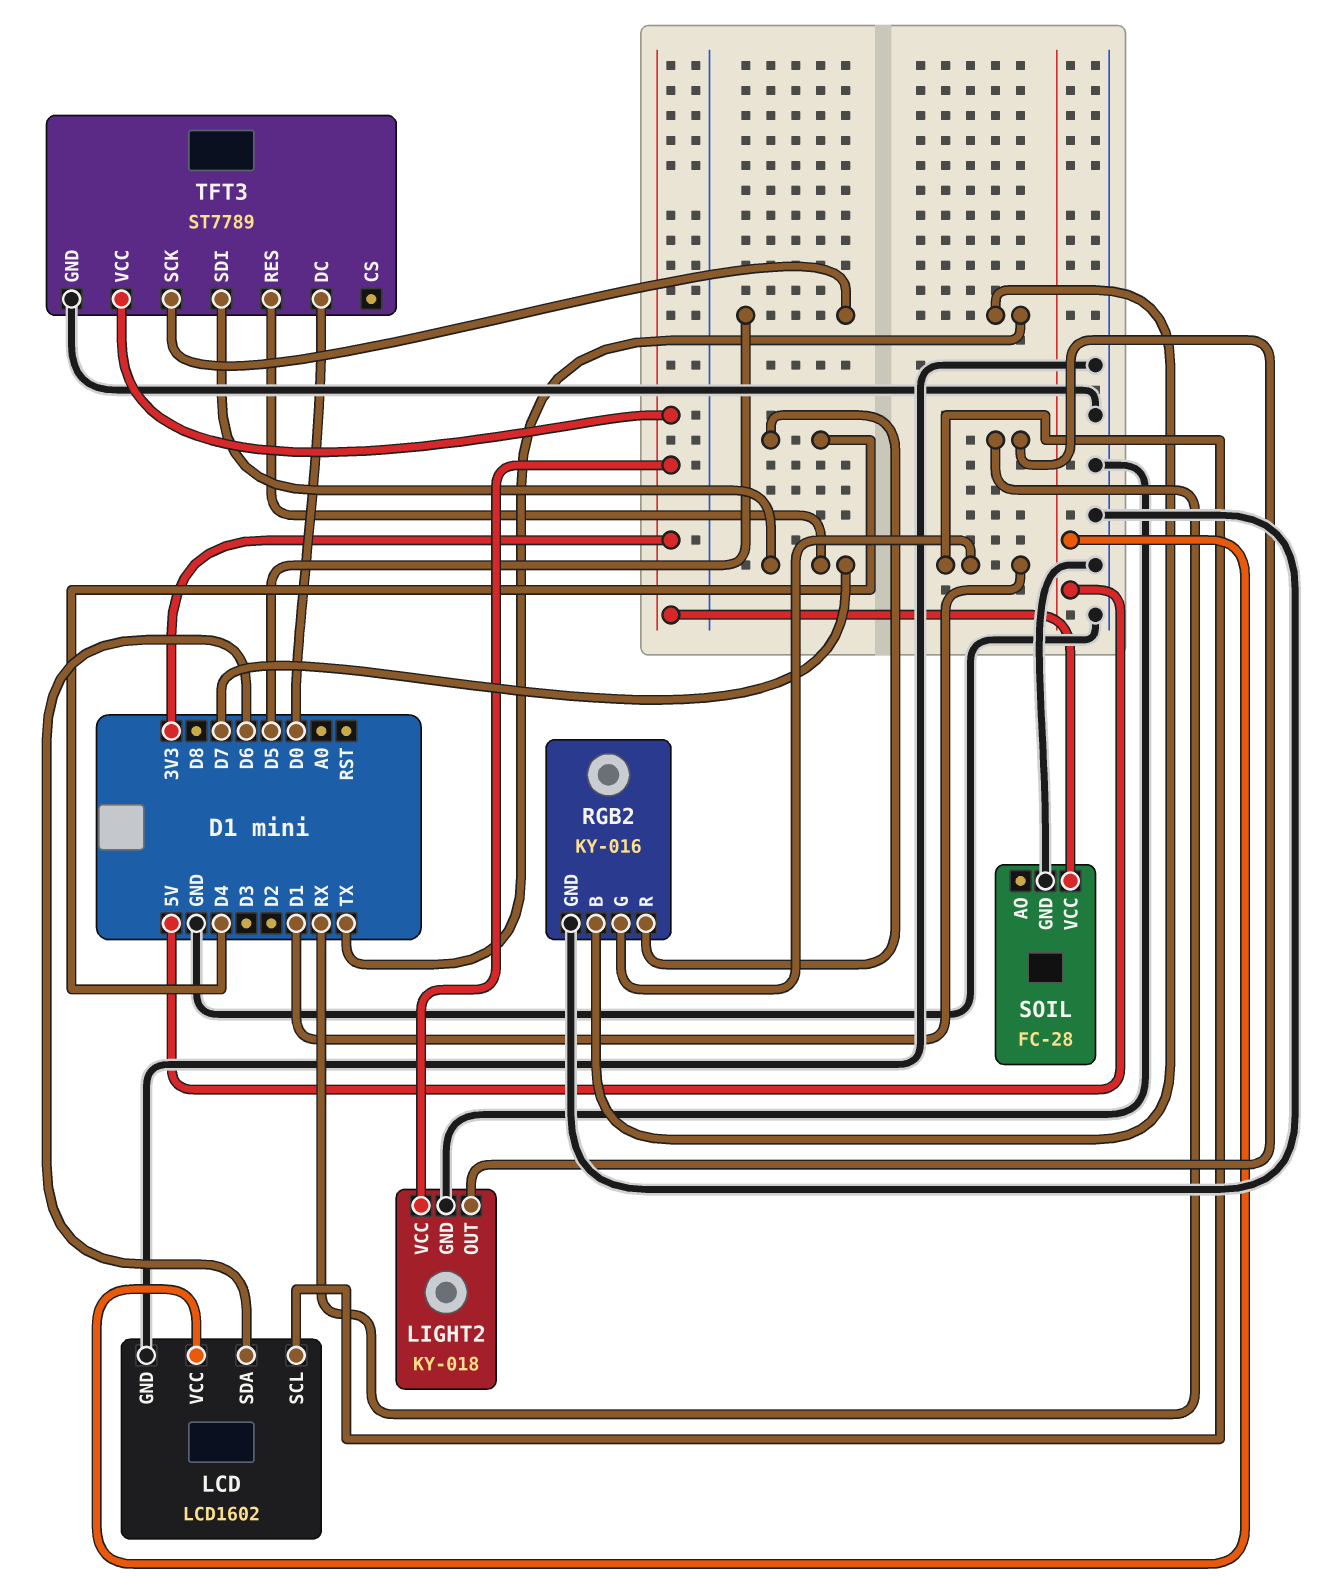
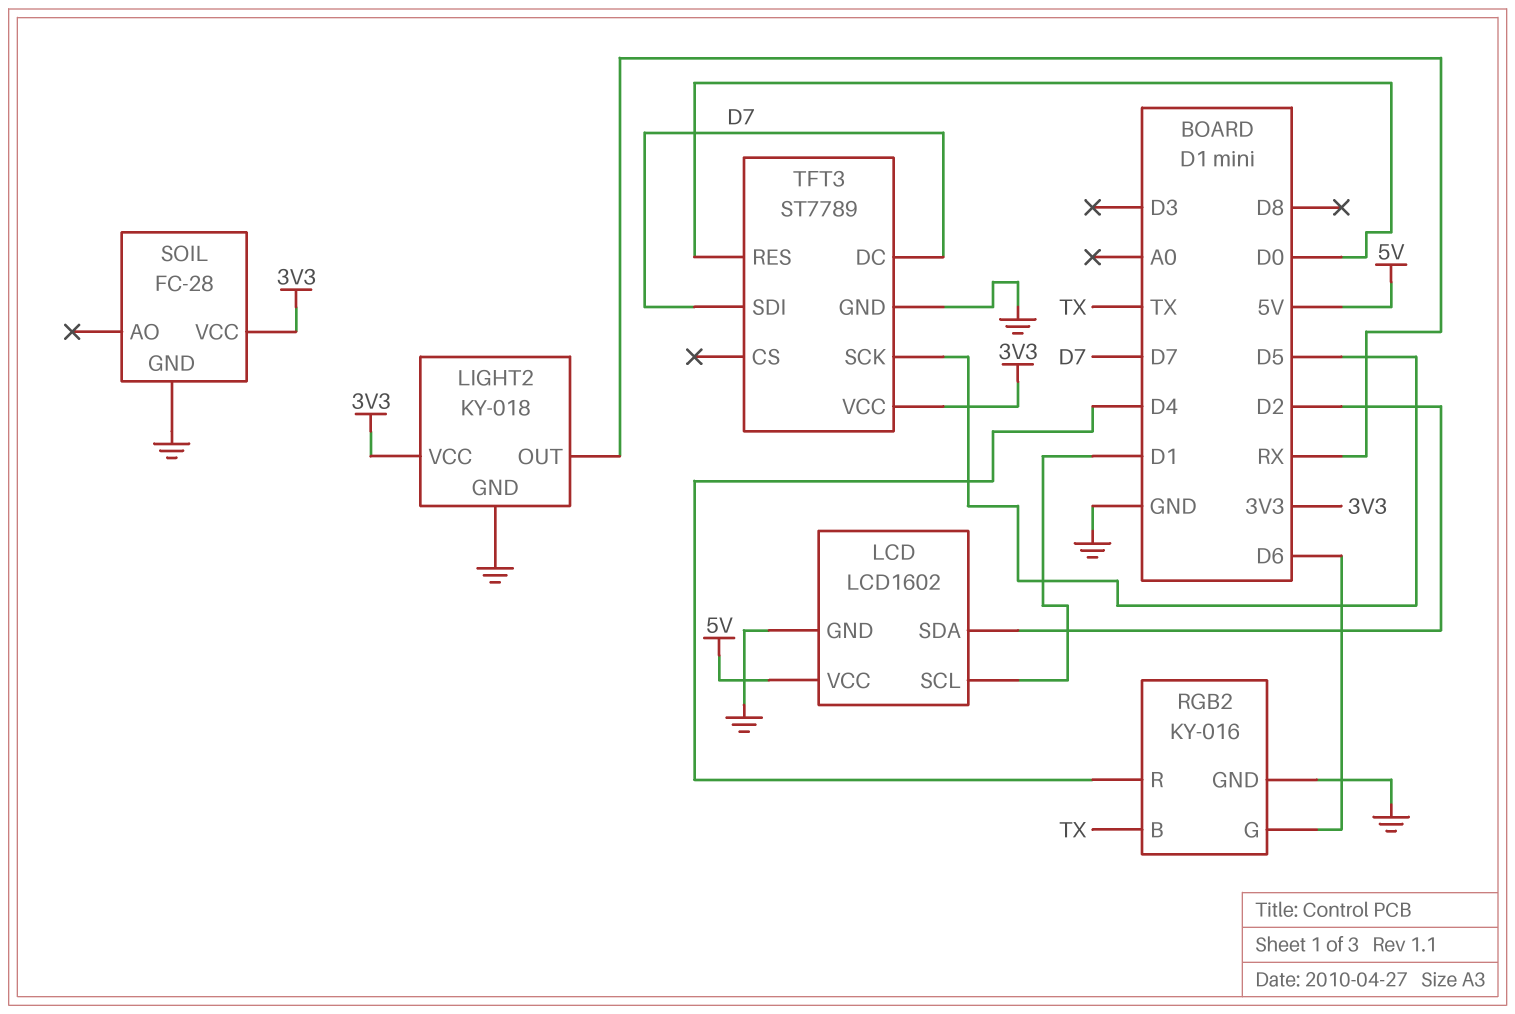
LCD pin SDA: D6 -> D2
RGB2 pin G: D1 -> D6
TFT3 pin DC: D0 -> D7
TFT3 pin RES: D7 -> D0

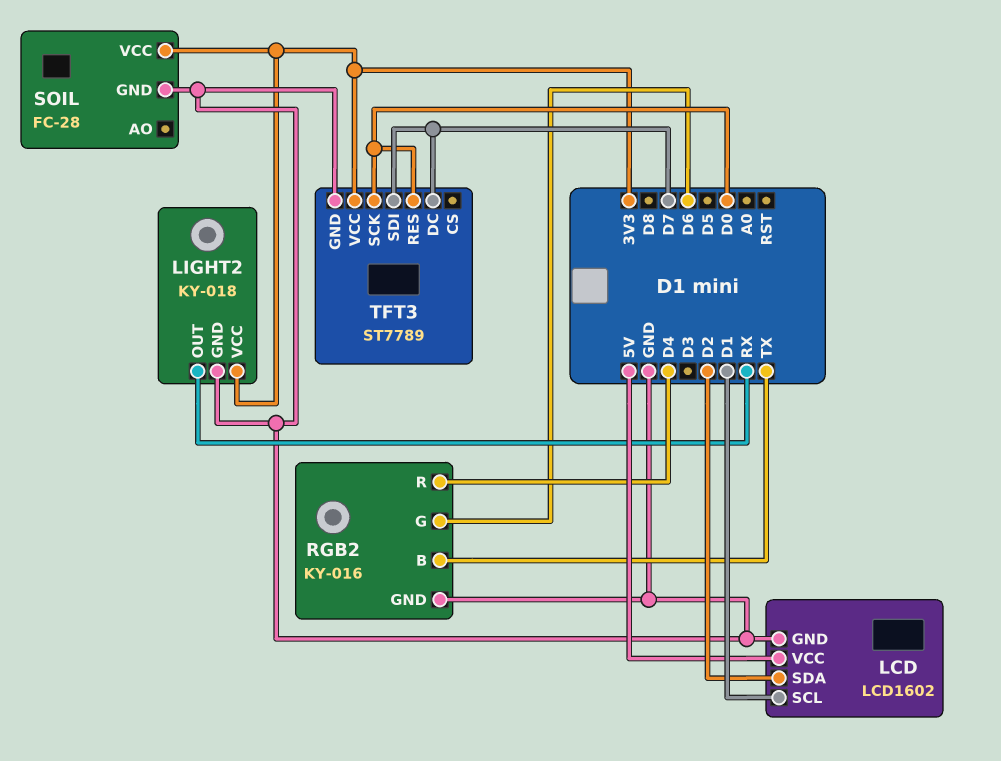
TFT3 pin SCK: D5 -> D0

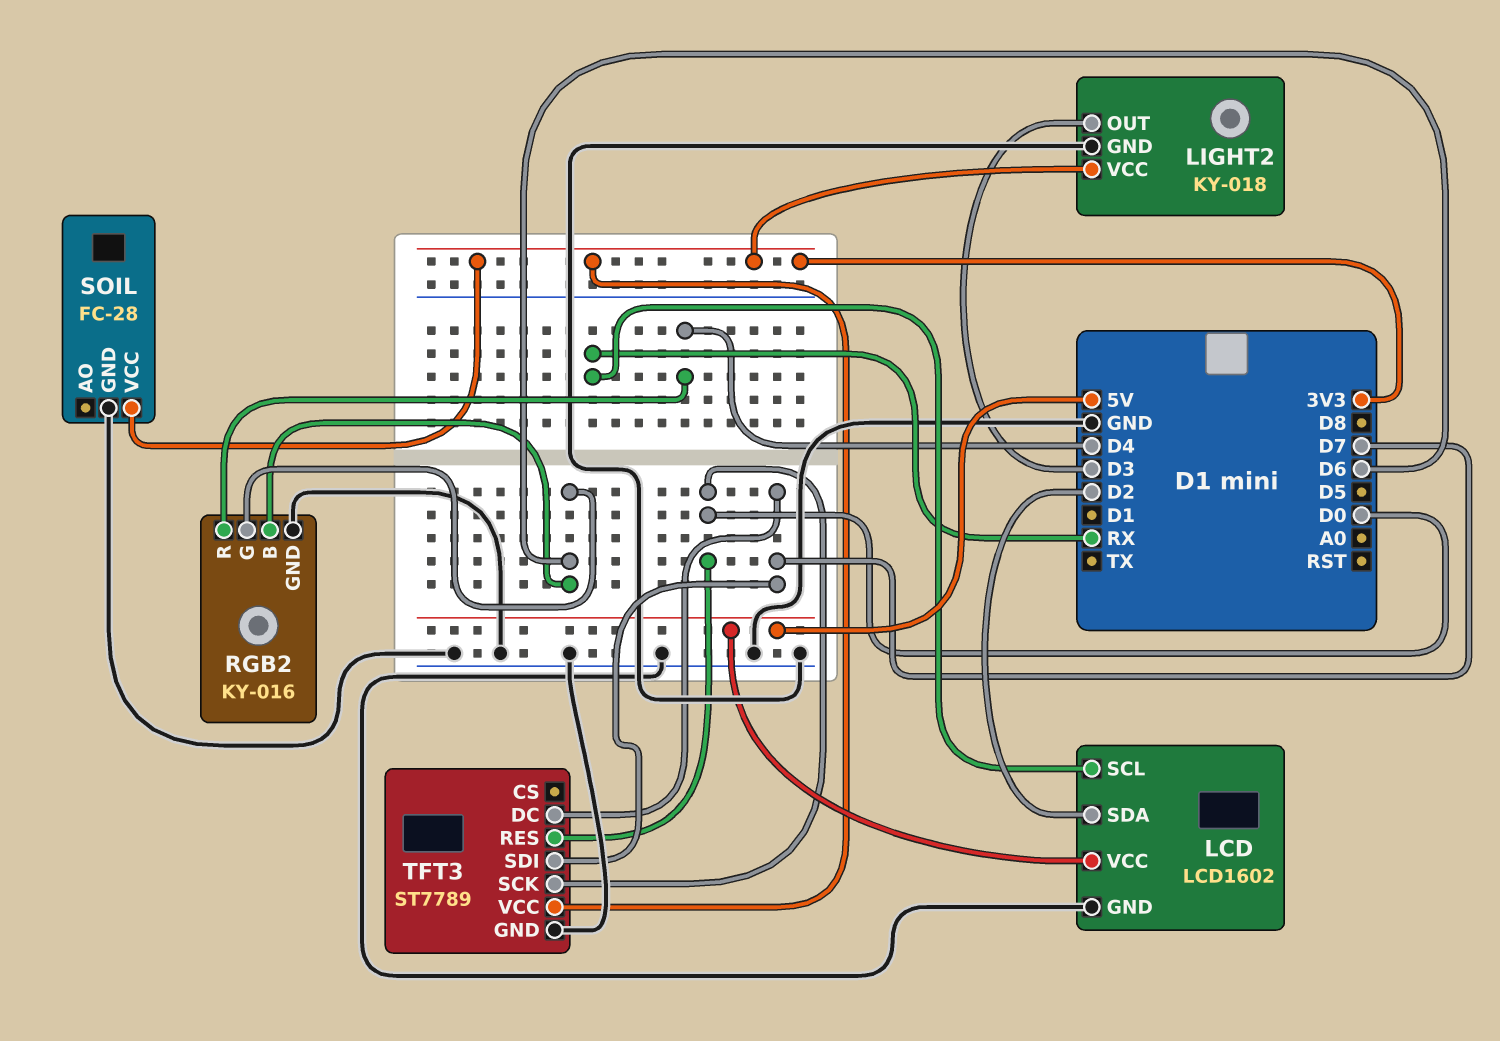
LCD pin SCL: D1 -> RX
LIGHT2 pin OUT: RX -> D3
RGB2 pin B: TX -> D6

